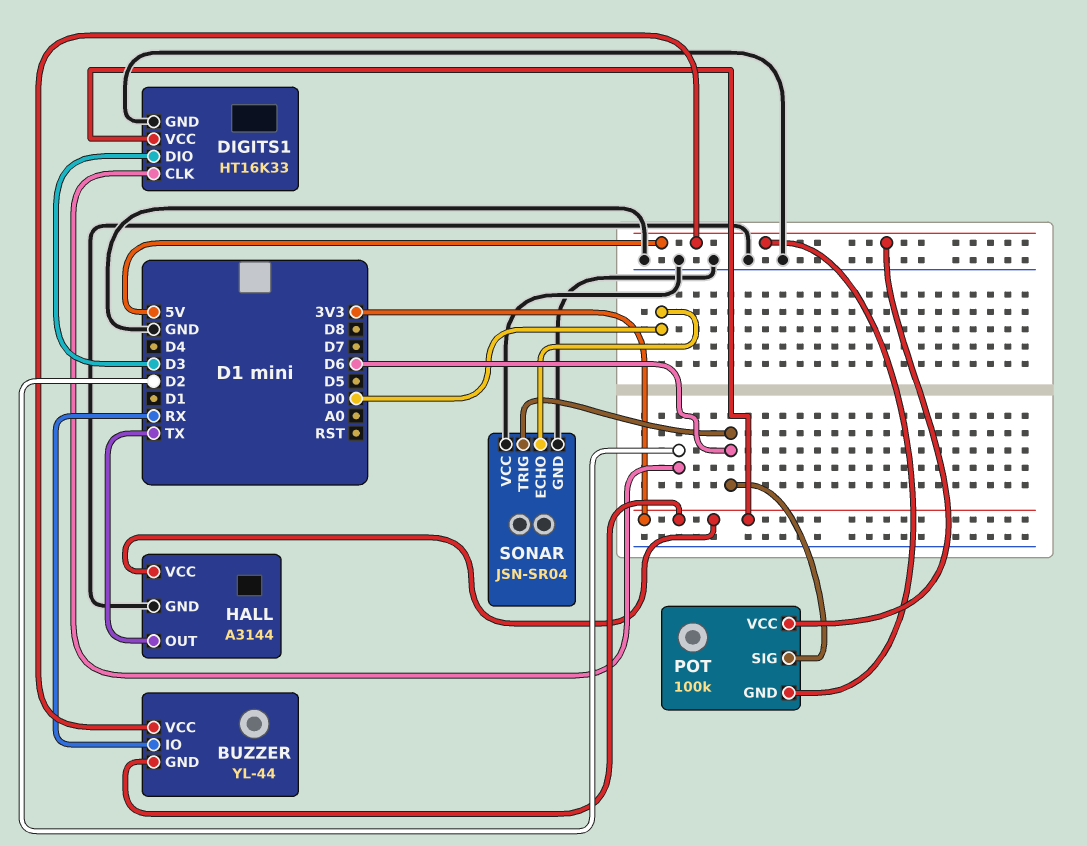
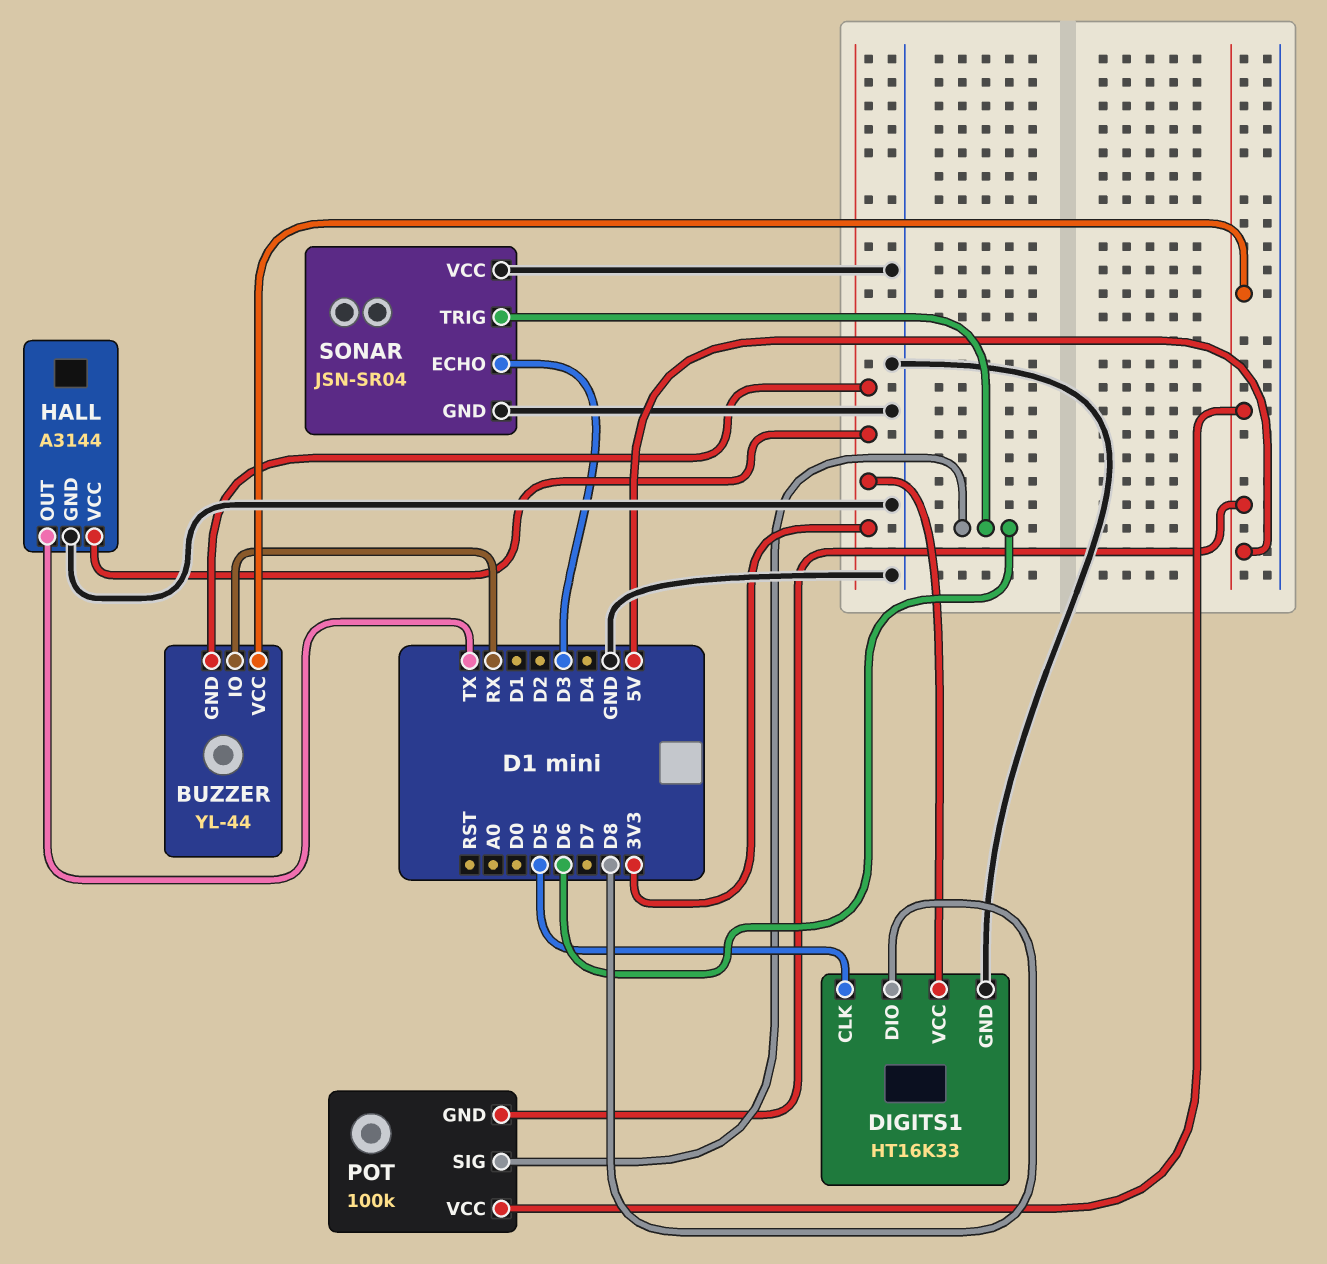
DIGITS1 pin CLK: D2 -> D5
DIGITS1 pin DIO: D3 -> D8
SONAR pin ECHO: D0 -> D3

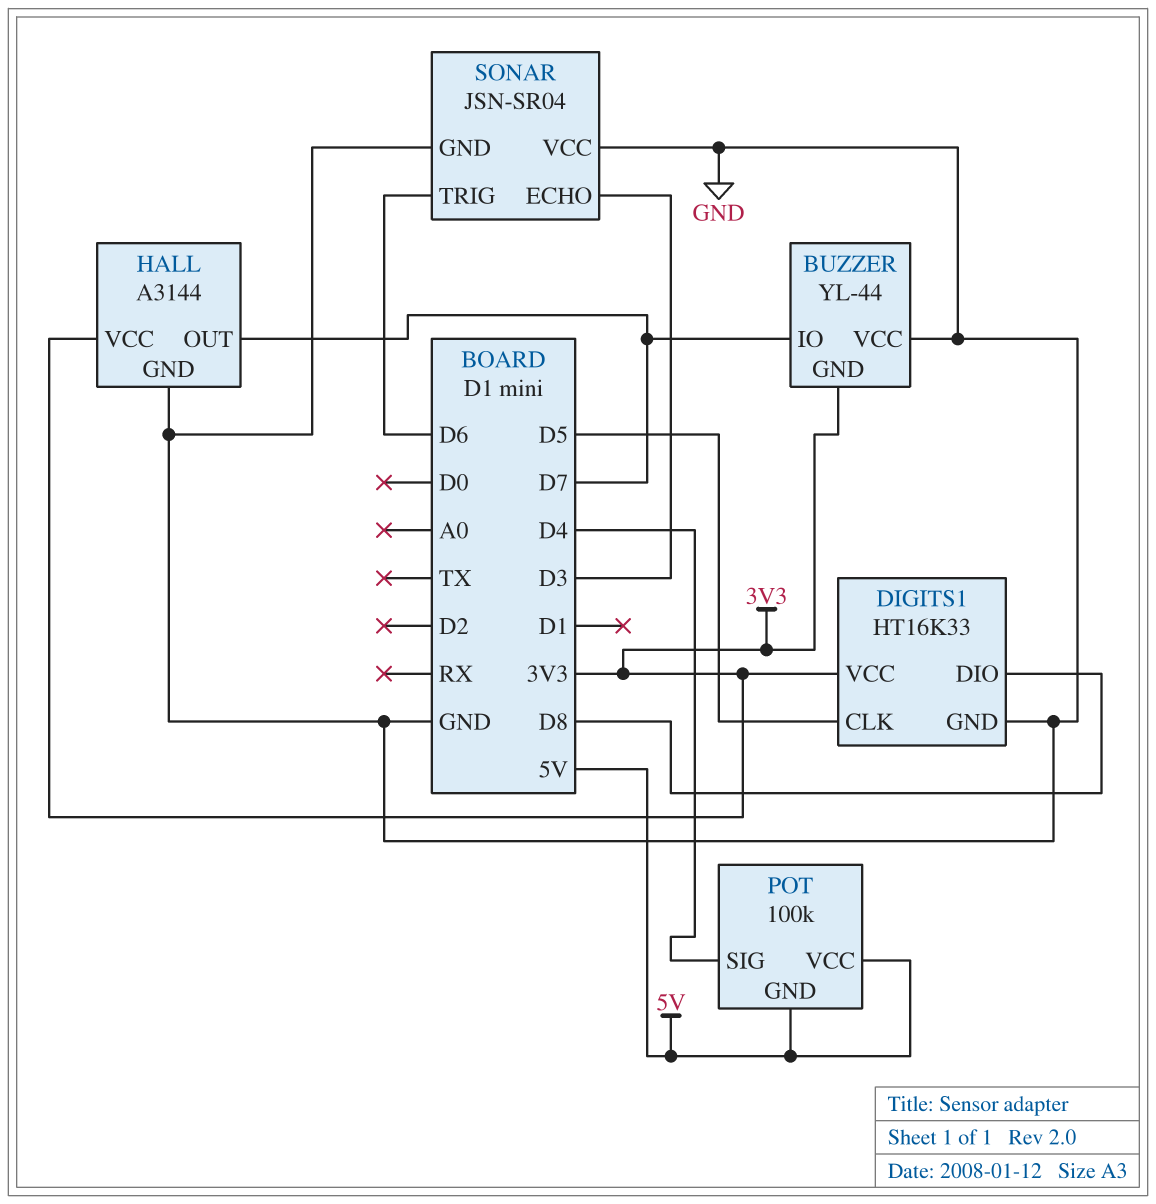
BUZZER pin IO: RX -> D7
BUZZER pin VCC: 5V -> GND
HALL pin OUT: TX -> D7
POT pin SIG: D6 -> D4

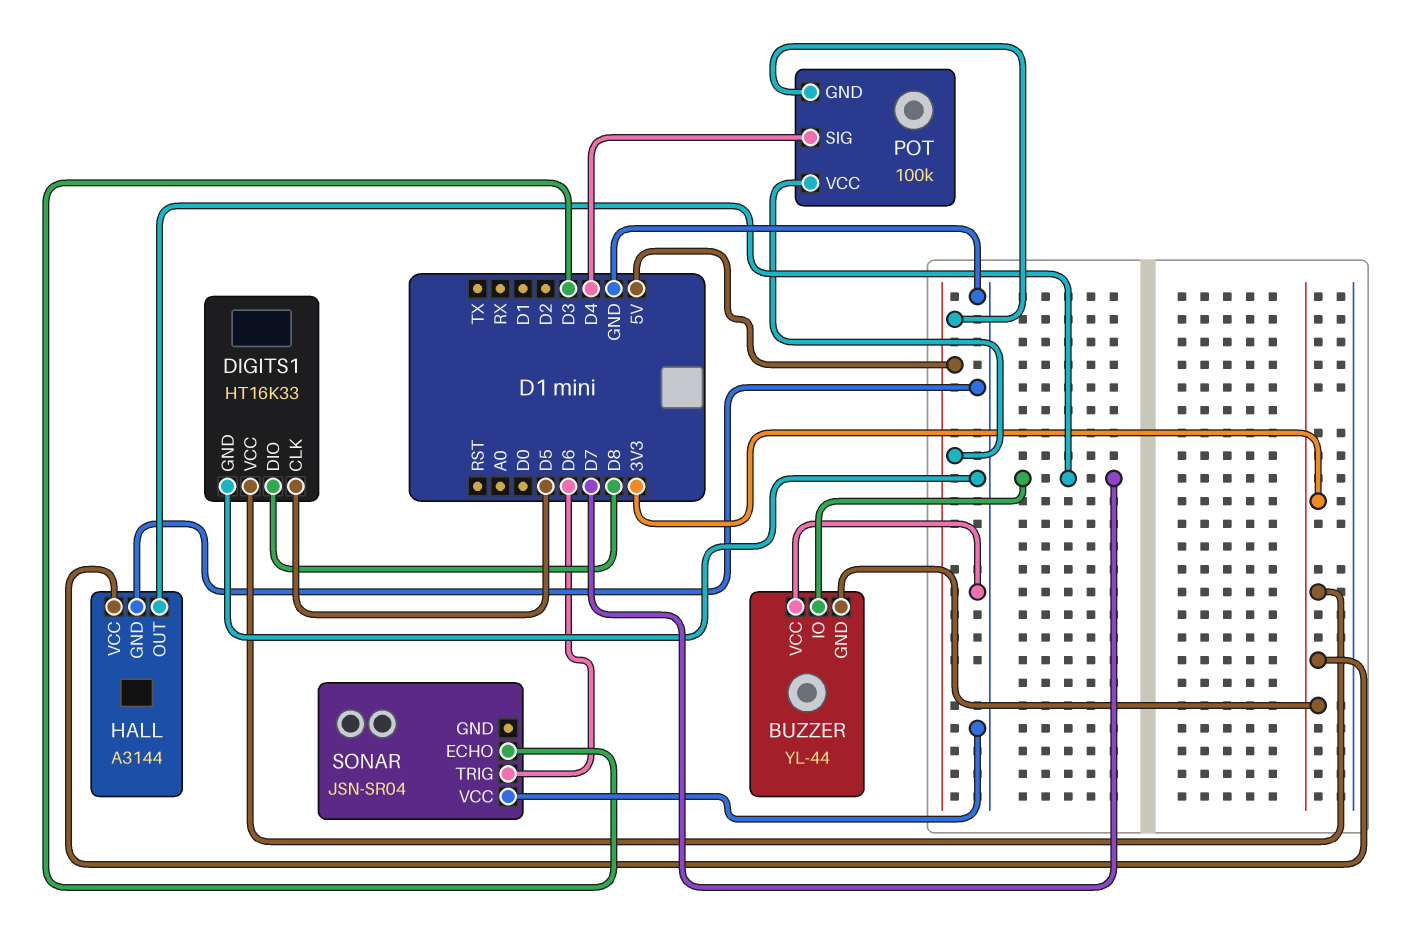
SONAR pin GND: GND -> none

